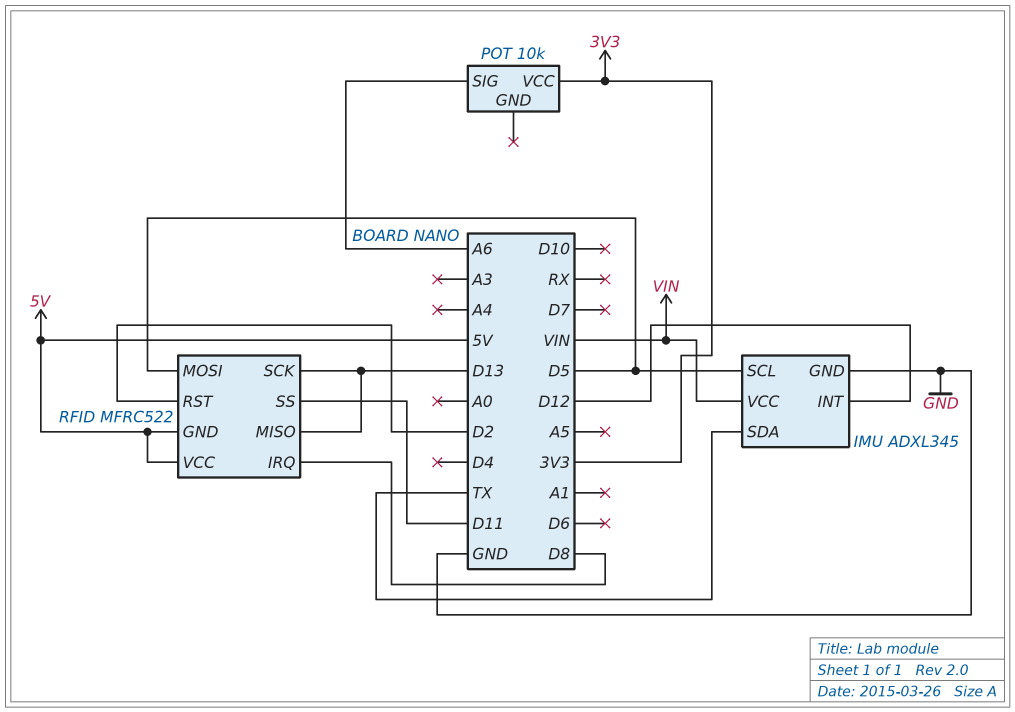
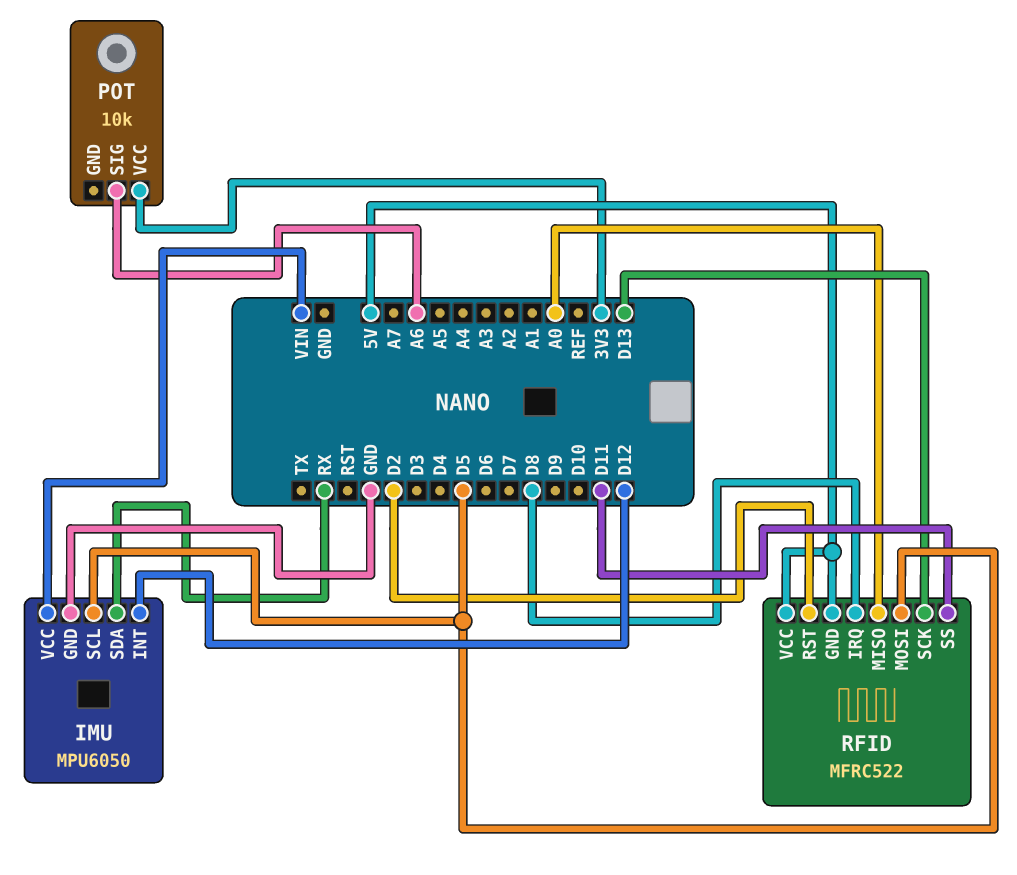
IMU: ADXL345 -> MPU6050
IMU pin SDA: TX -> RX
RFID pin MISO: D13 -> A0

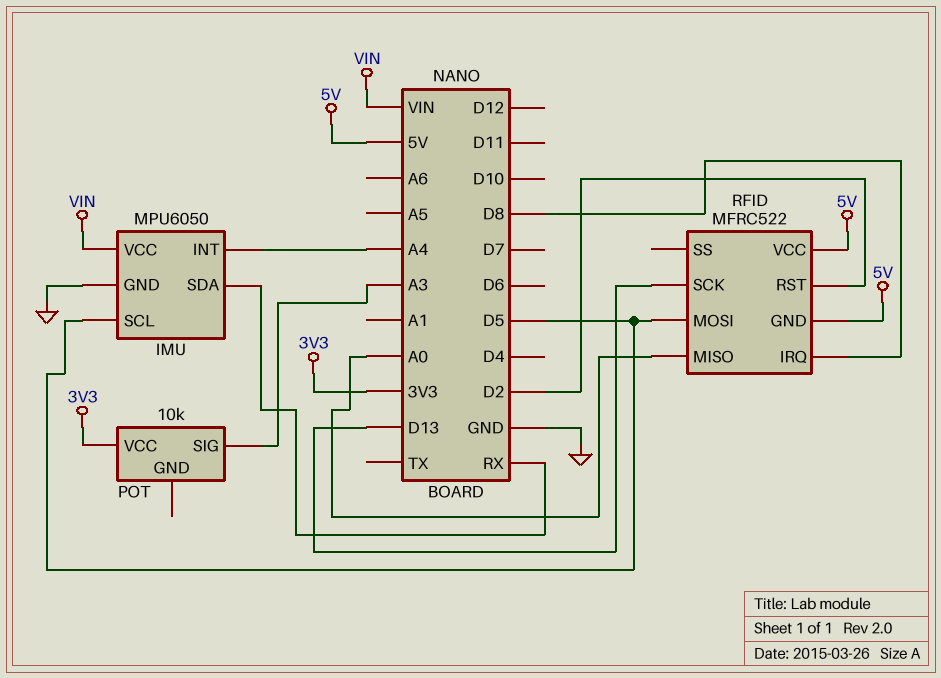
IMU pin INT: D12 -> A4
POT pin SIG: A6 -> A3
RFID pin SS: D11 -> none

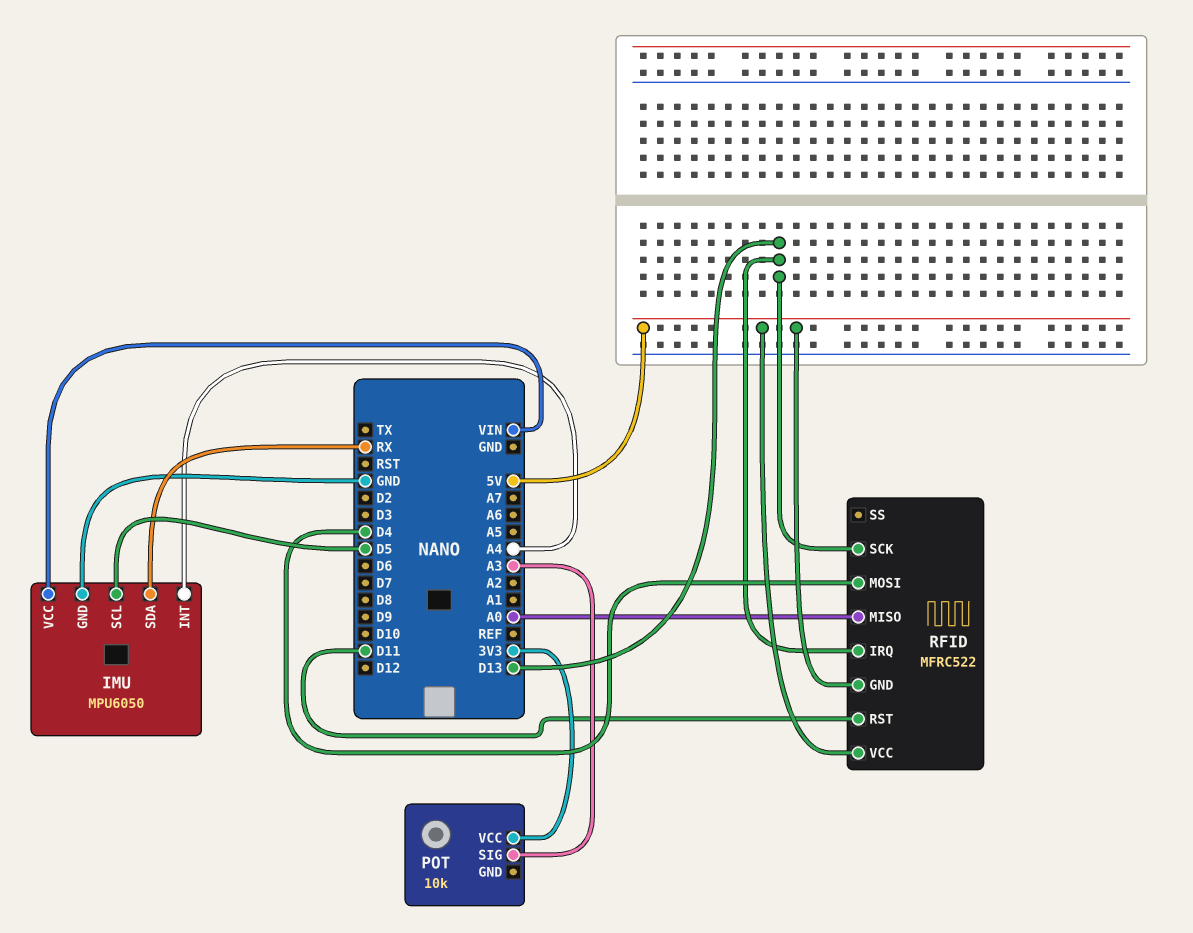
RFID pin IRQ: D8 -> D13
RFID pin MOSI: D5 -> D4
RFID pin RST: D2 -> D11

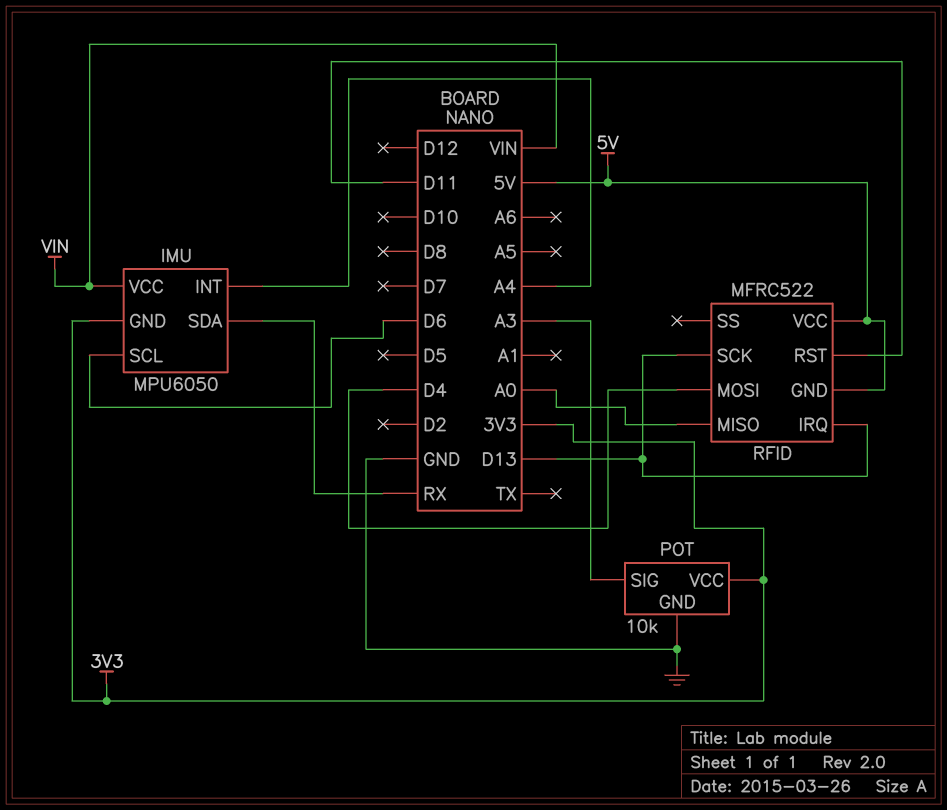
IMU pin GND: GND -> 3V3
IMU pin SCL: D5 -> D6
POT pin GND: none -> GND

